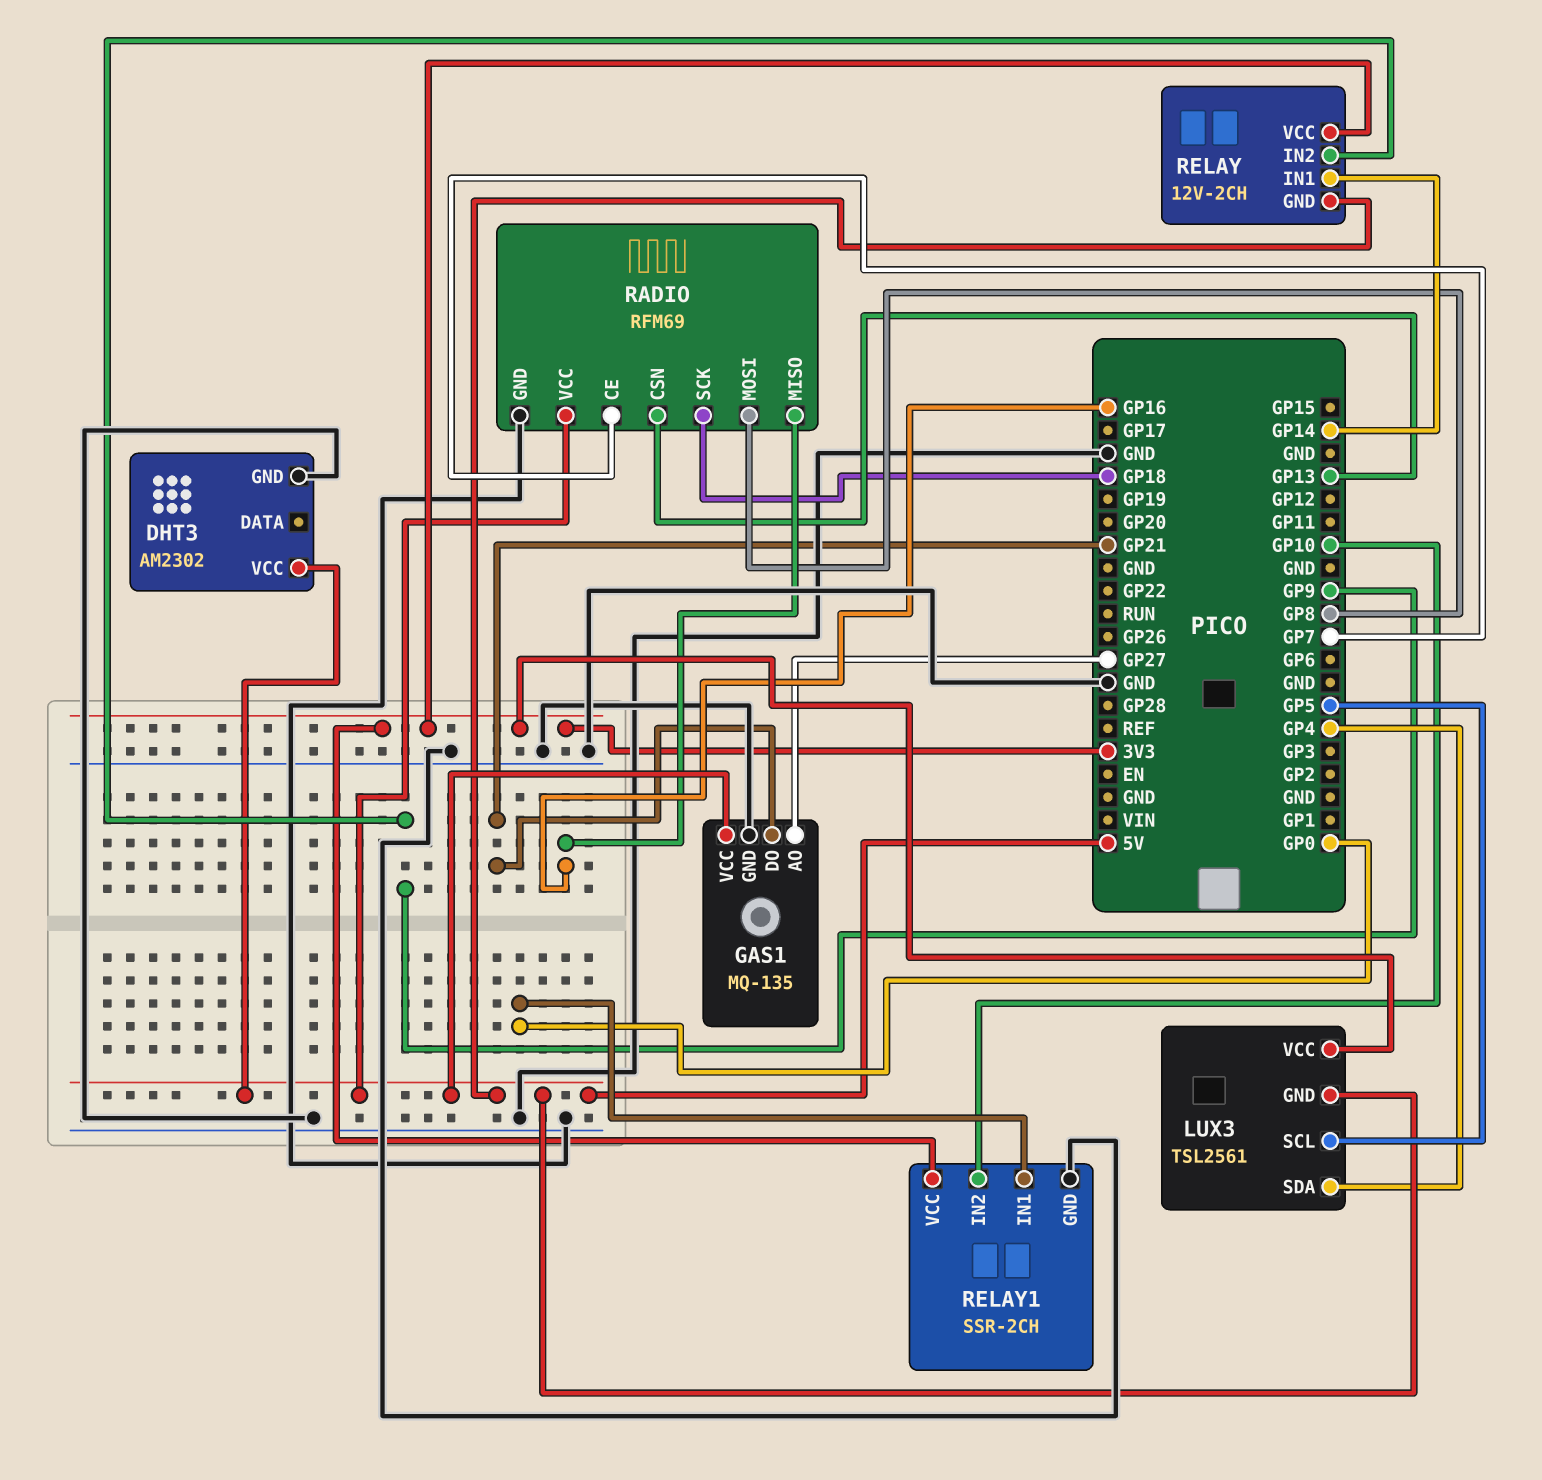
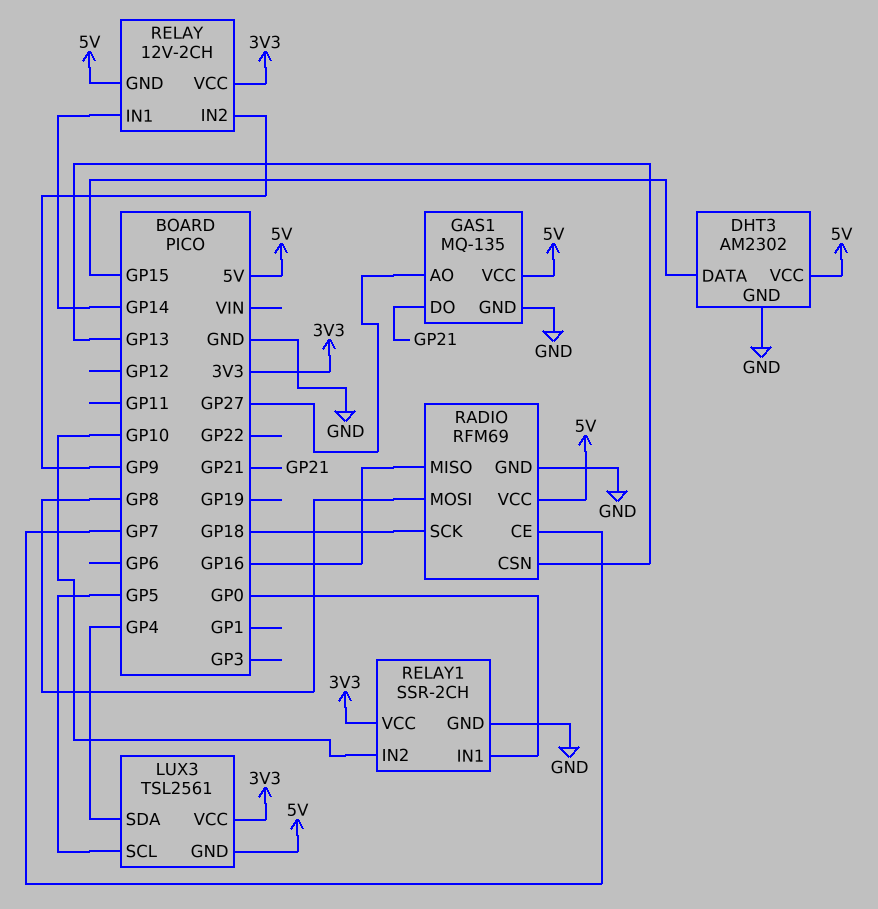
DHT3 pin DATA: none -> GP15

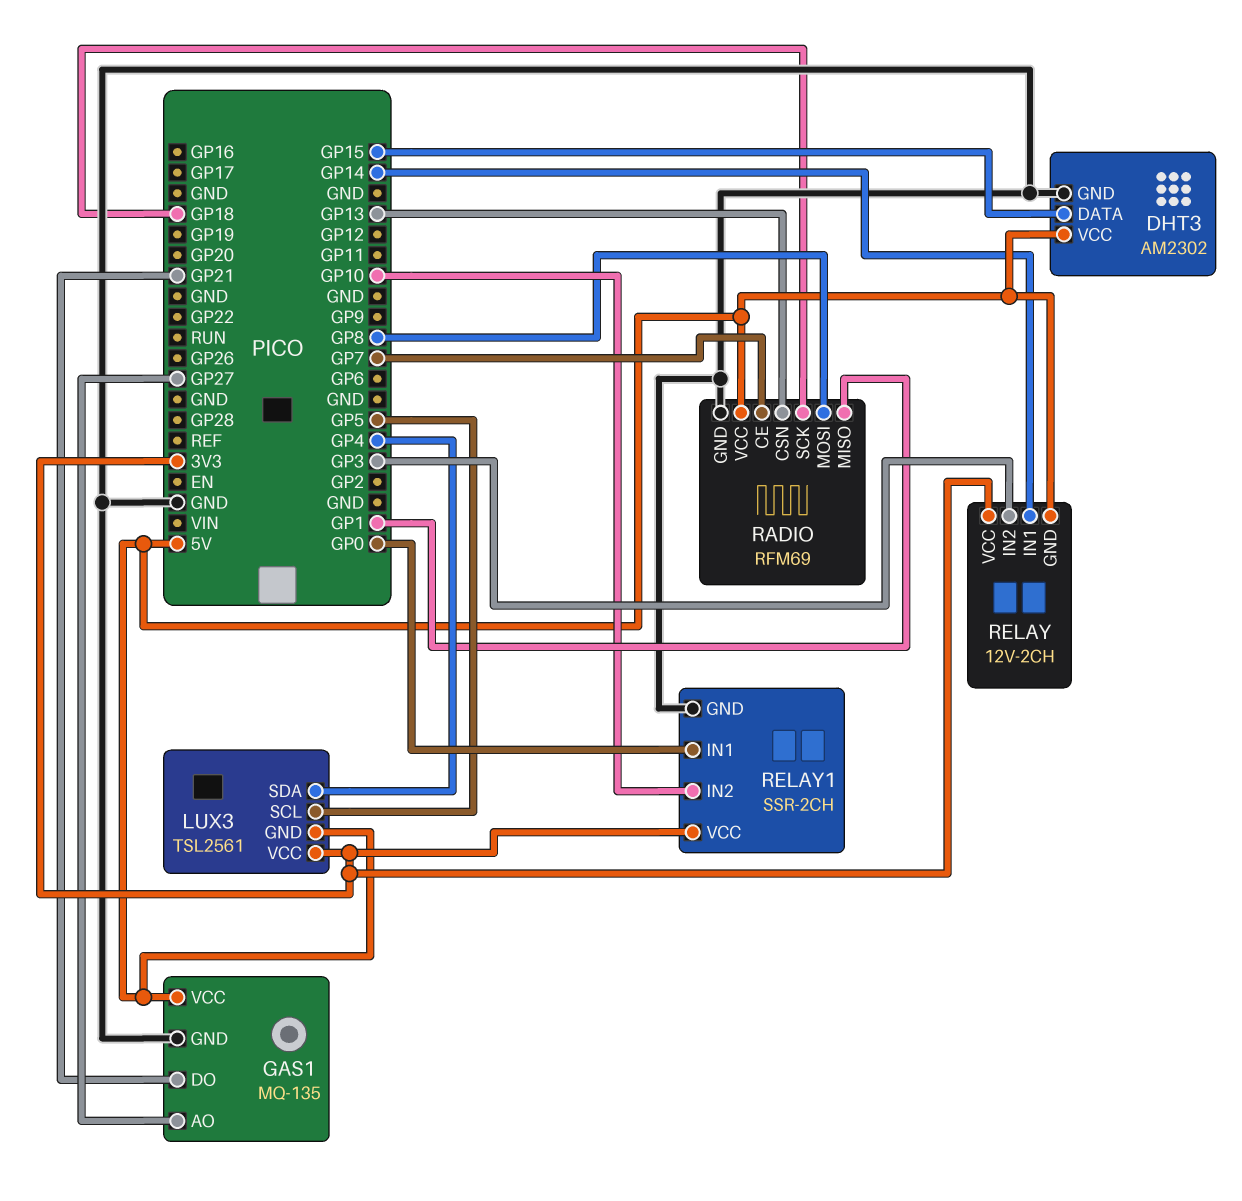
RADIO pin MISO: GP16 -> GP1
RELAY pin IN2: GP9 -> GP3

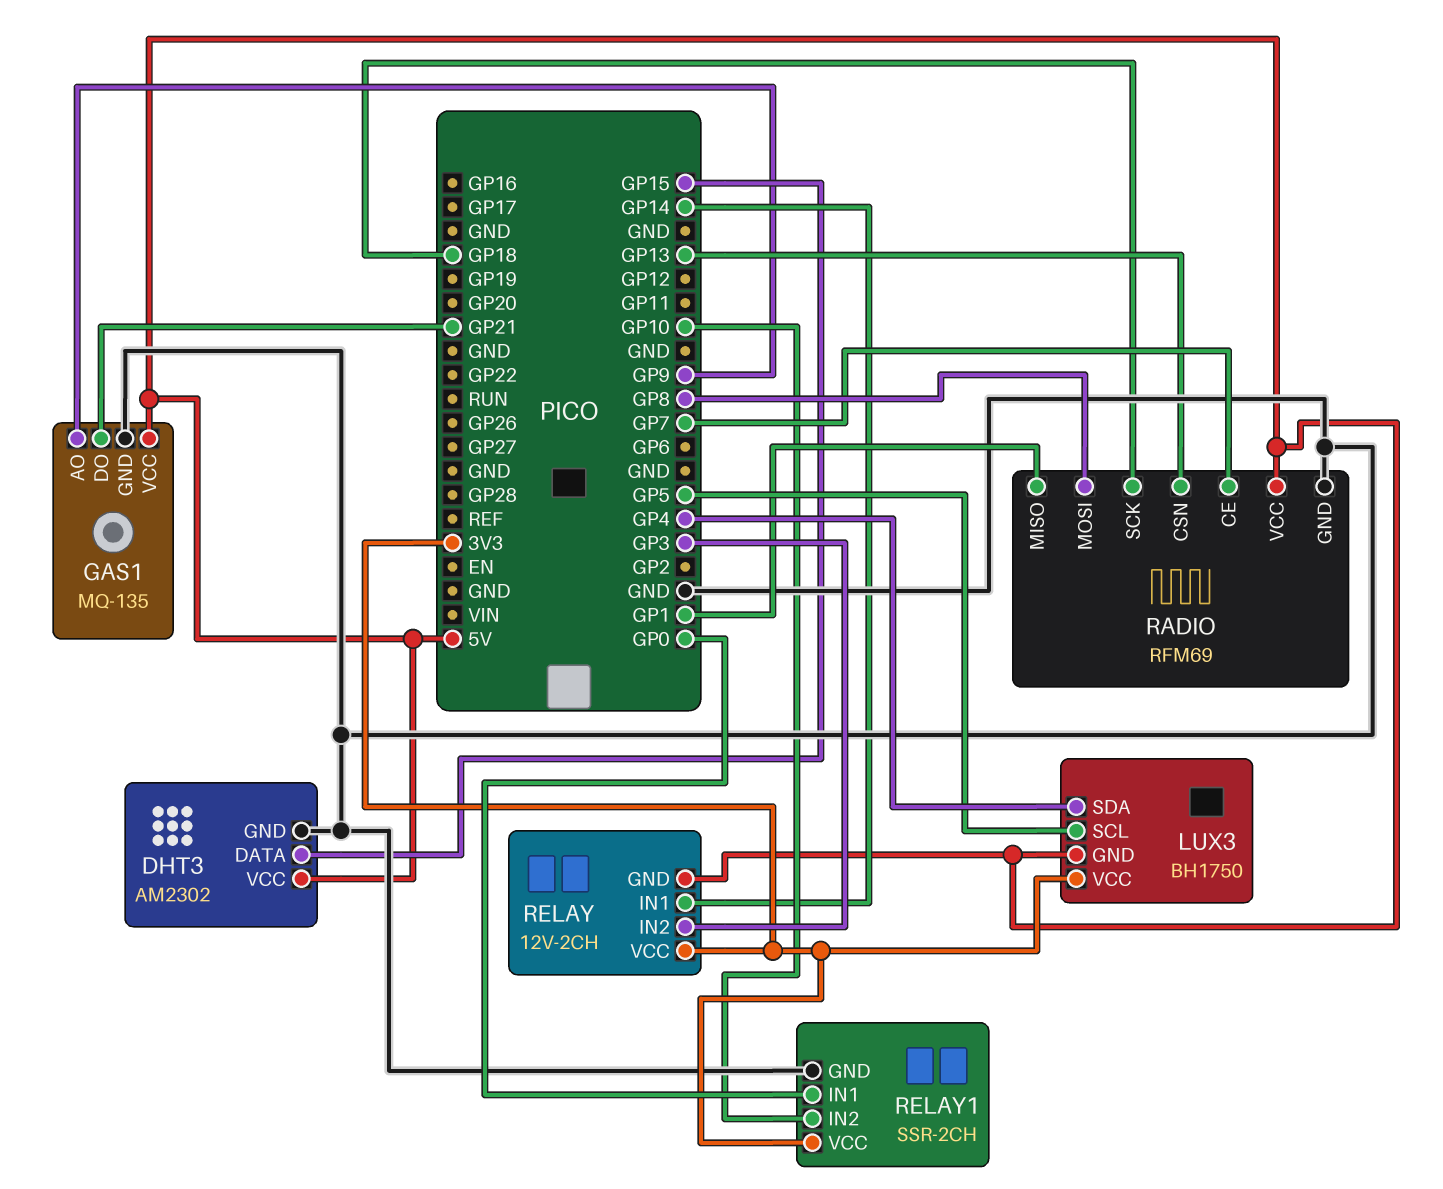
GAS1 pin AO: GP27 -> GP9
LUX3: TSL2561 -> BH1750

